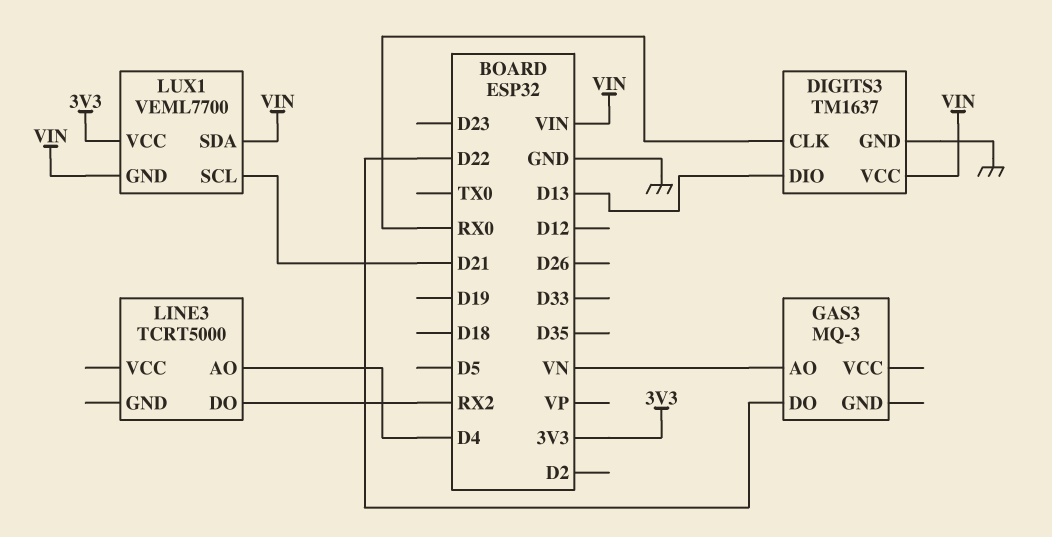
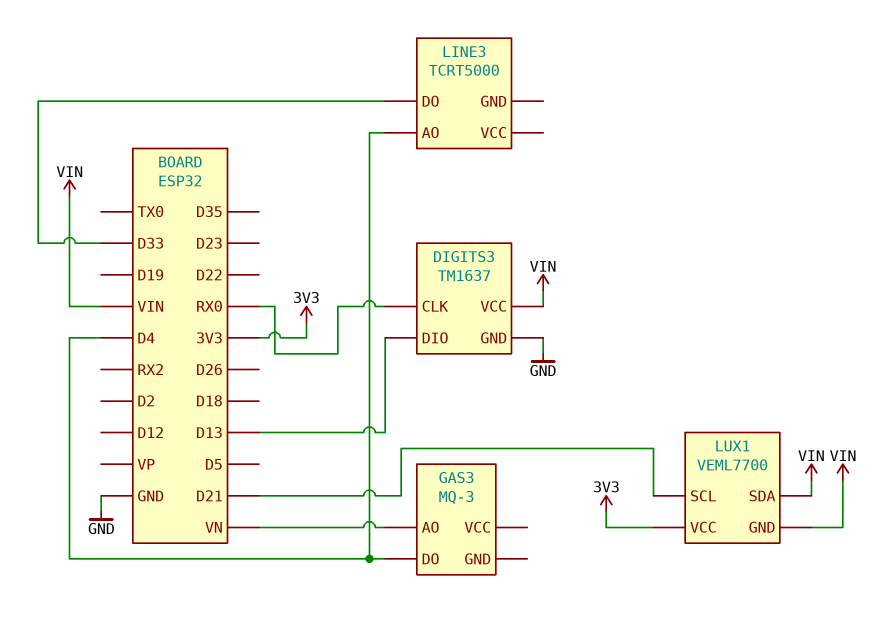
GAS3 pin DO: D22 -> D4
LINE3 pin DO: RX2 -> D33

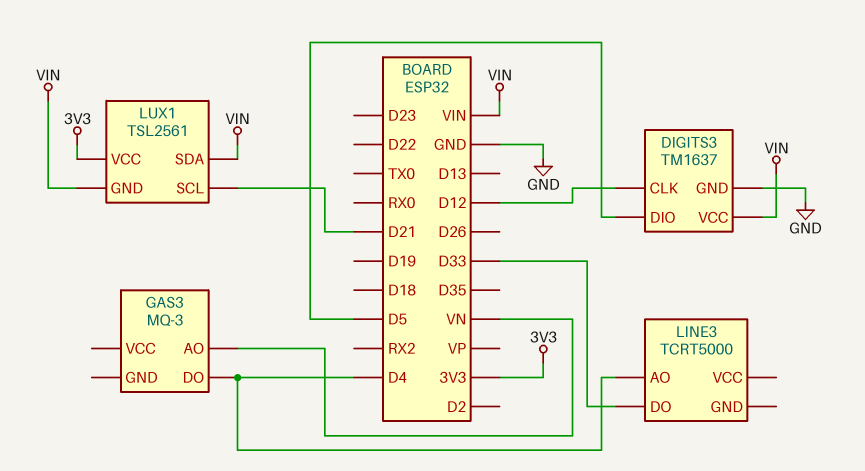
DIGITS3 pin CLK: RX0 -> D12
DIGITS3 pin DIO: D13 -> D5
LUX1: VEML7700 -> TSL2561

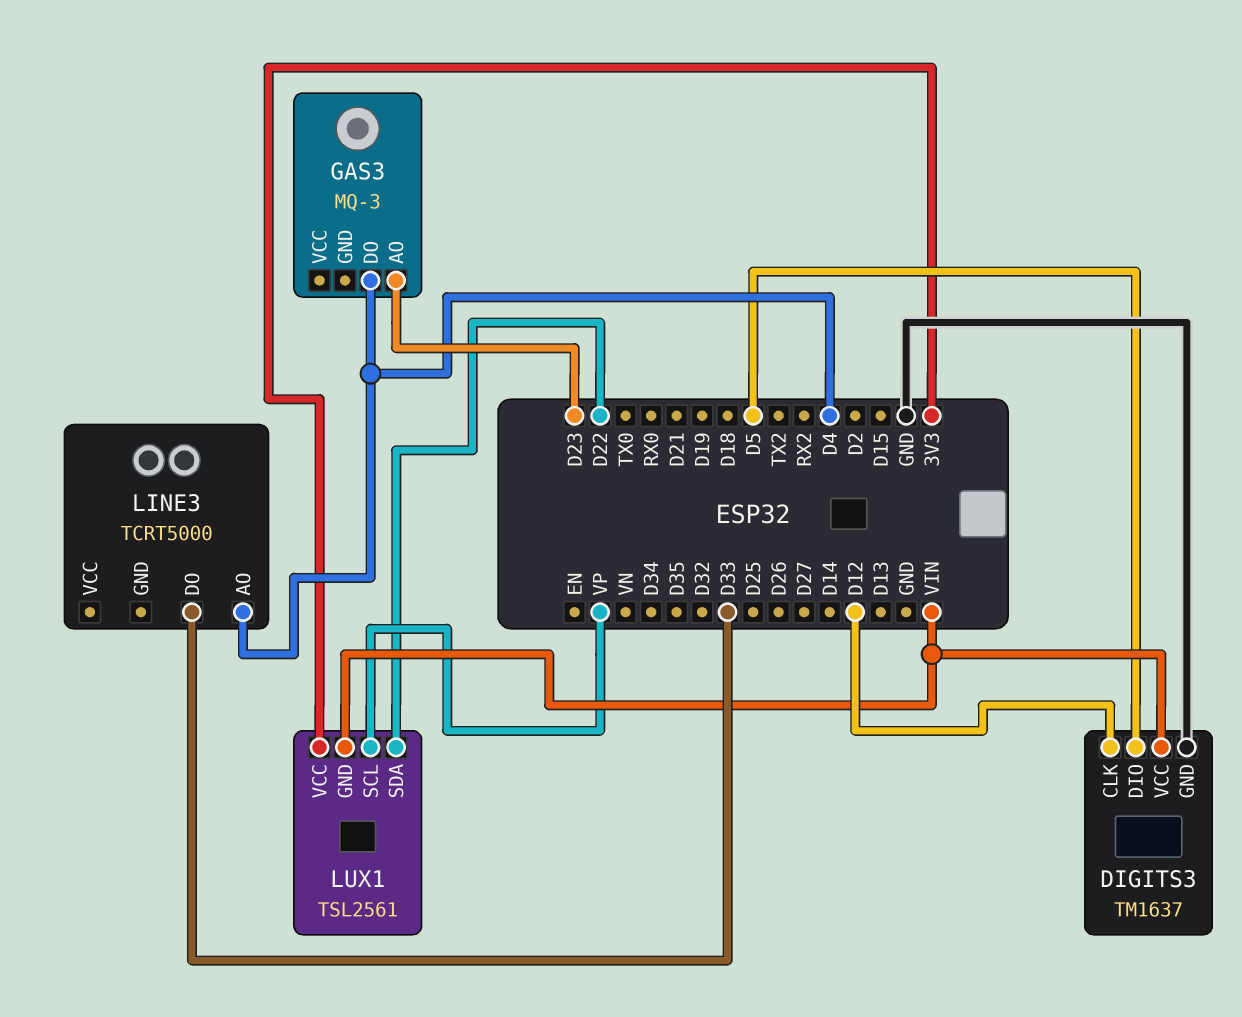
GAS3 pin AO: VN -> D23
LUX1 pin SCL: D21 -> VP
LUX1 pin SDA: VIN -> D22

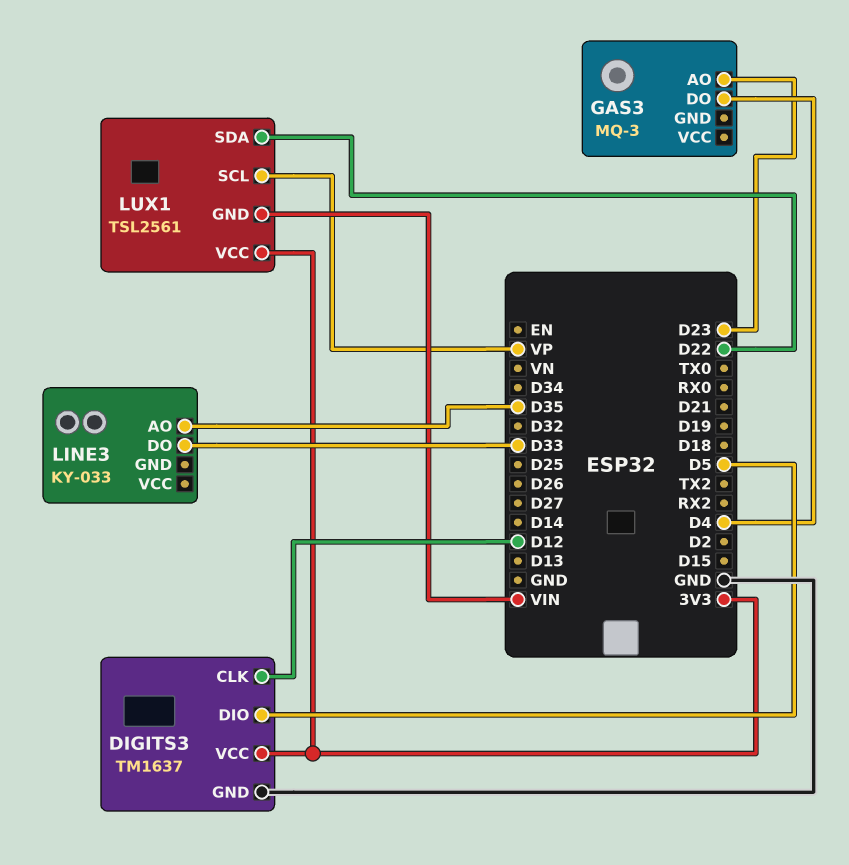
DIGITS3 pin VCC: VIN -> 3V3
LINE3: TCRT5000 -> KY-033
LINE3 pin AO: D4 -> D35

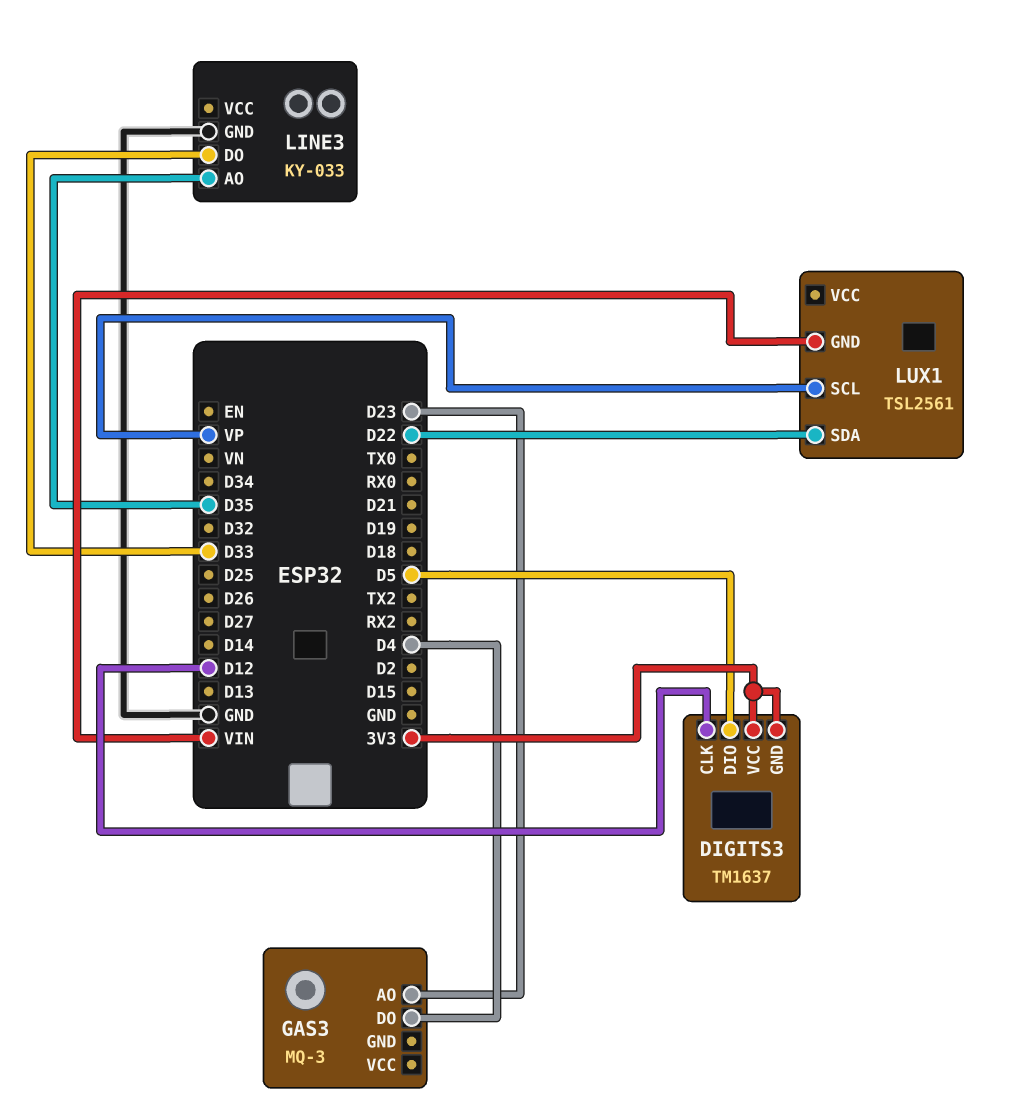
DIGITS3 pin GND: GND -> 3V3
LINE3 pin GND: none -> GND
LUX1 pin VCC: 3V3 -> none

